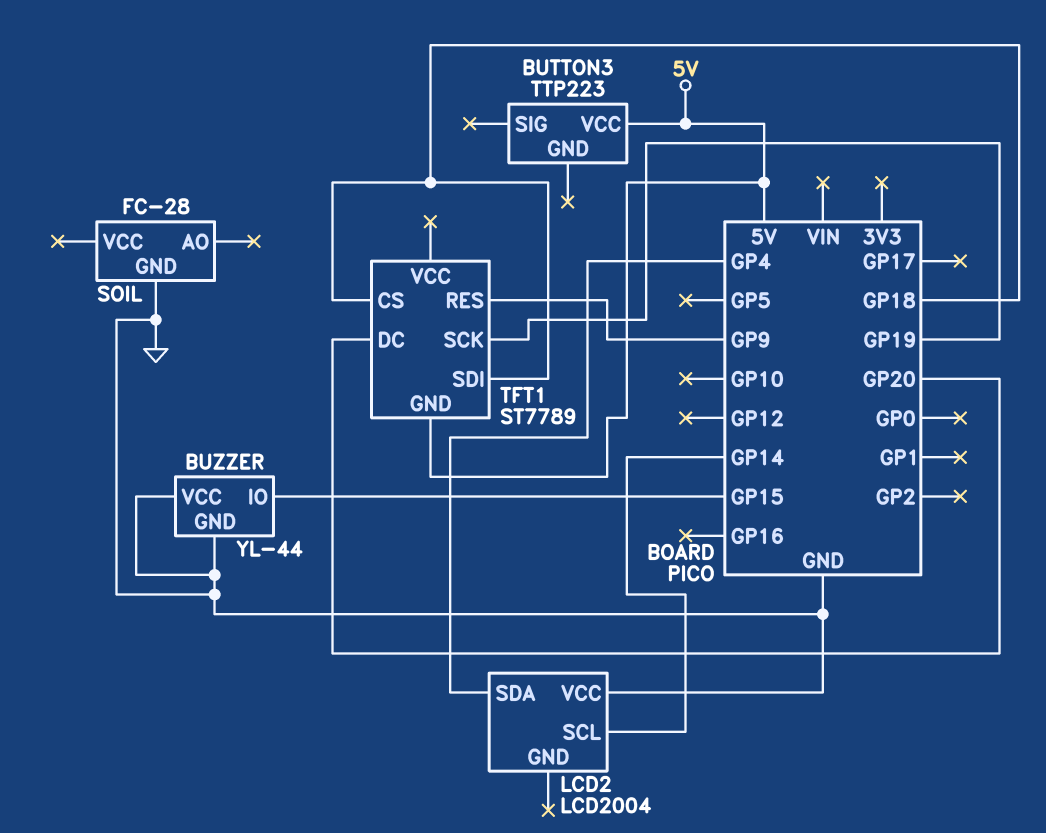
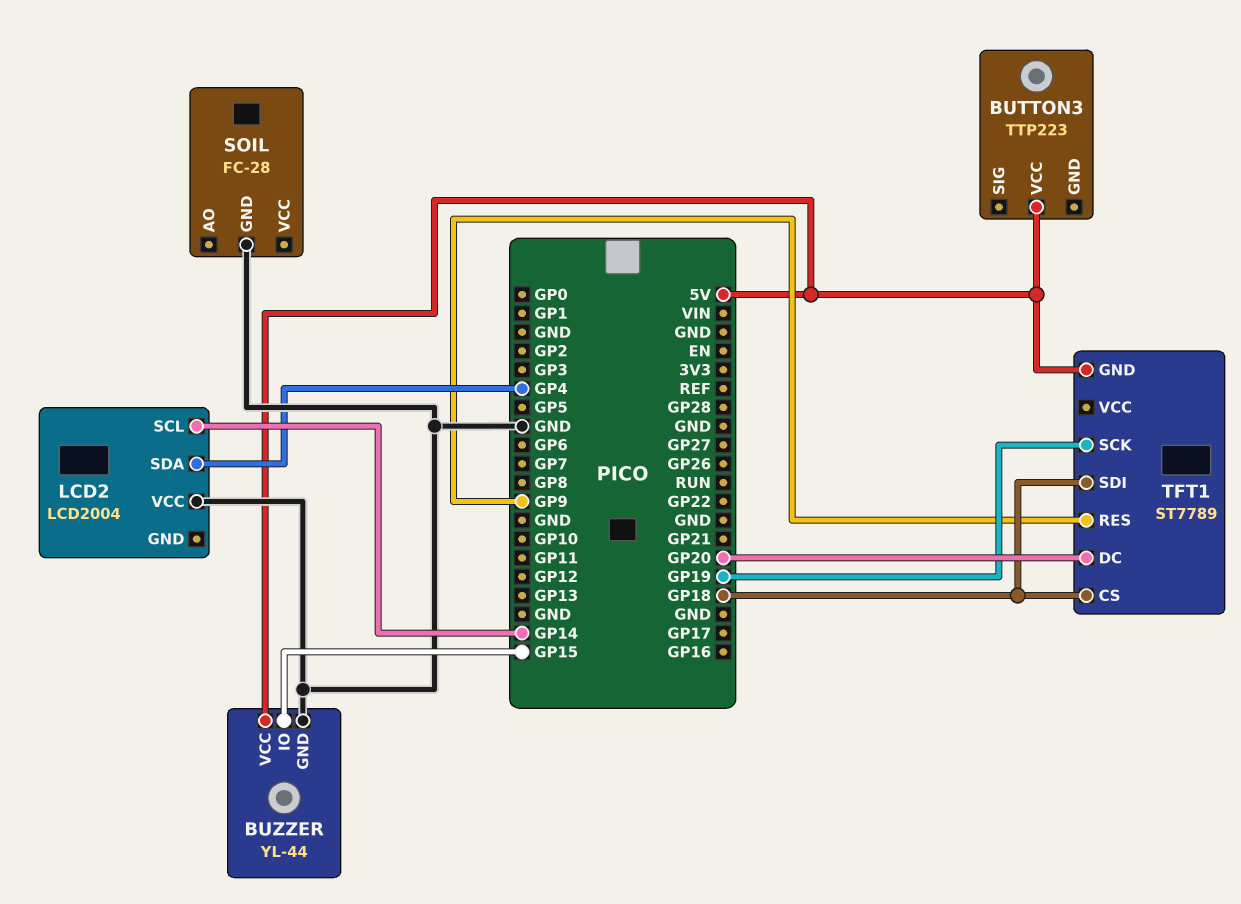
BUZZER pin VCC: GND -> 5V

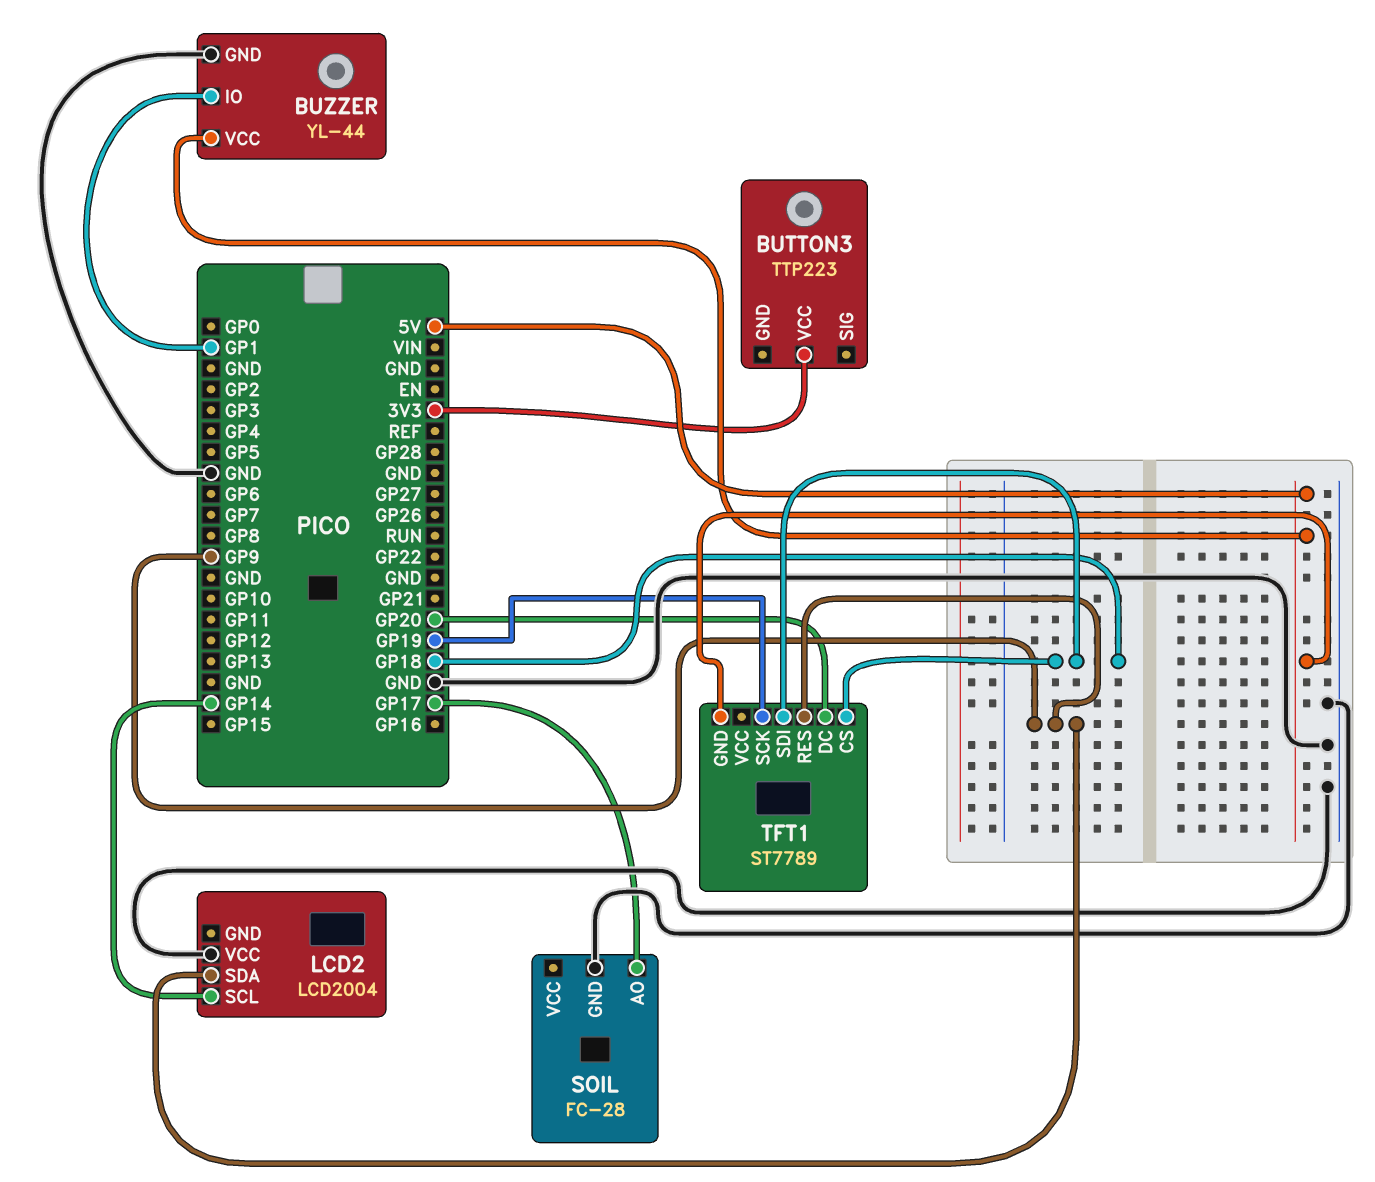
BUTTON3 pin VCC: 5V -> 3V3
BUZZER pin IO: GP15 -> GP1
LCD2 pin SDA: GP4 -> GP9
SOIL pin AO: none -> GP17

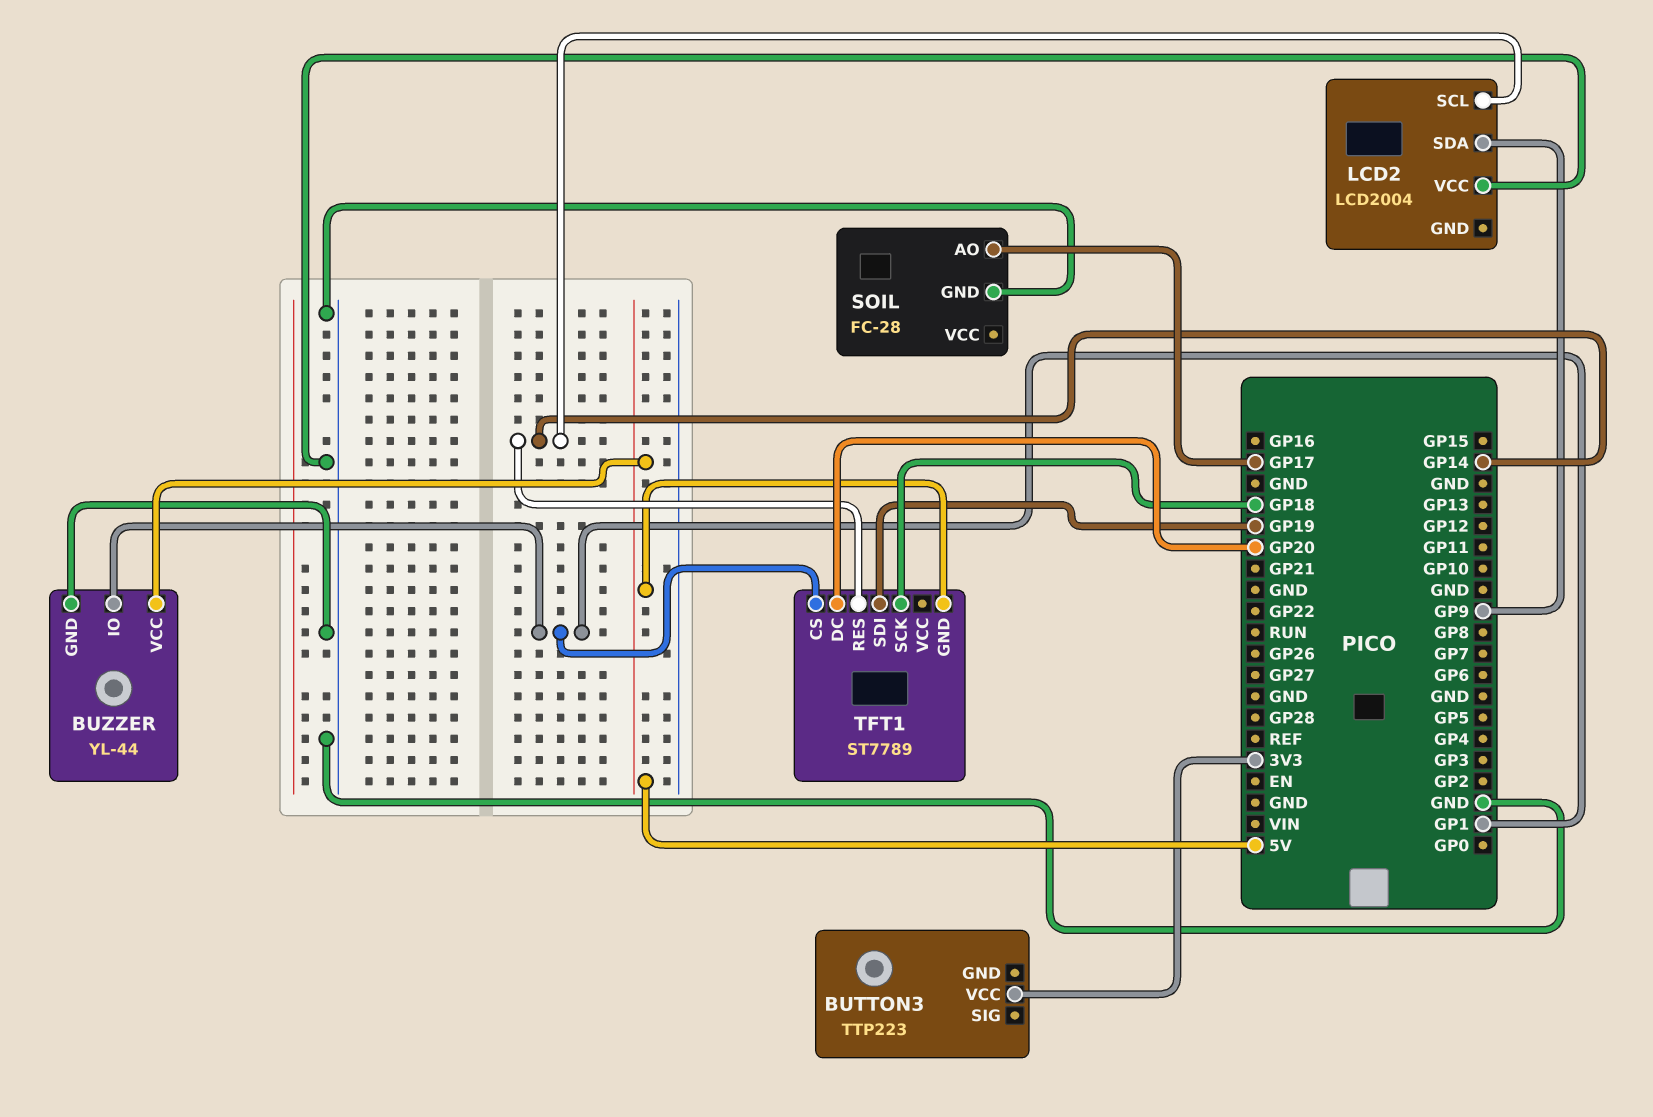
TFT1 pin CS: GP18 -> GP1
TFT1 pin RES: GP9 -> GP14
TFT1 pin SCK: GP19 -> GP18
TFT1 pin SDI: GP18 -> GP19

